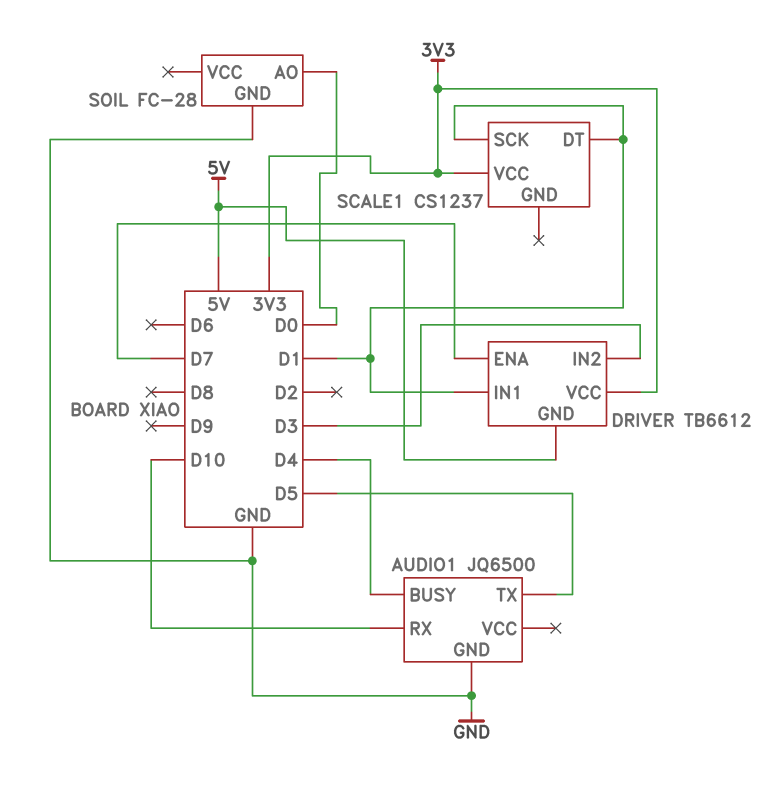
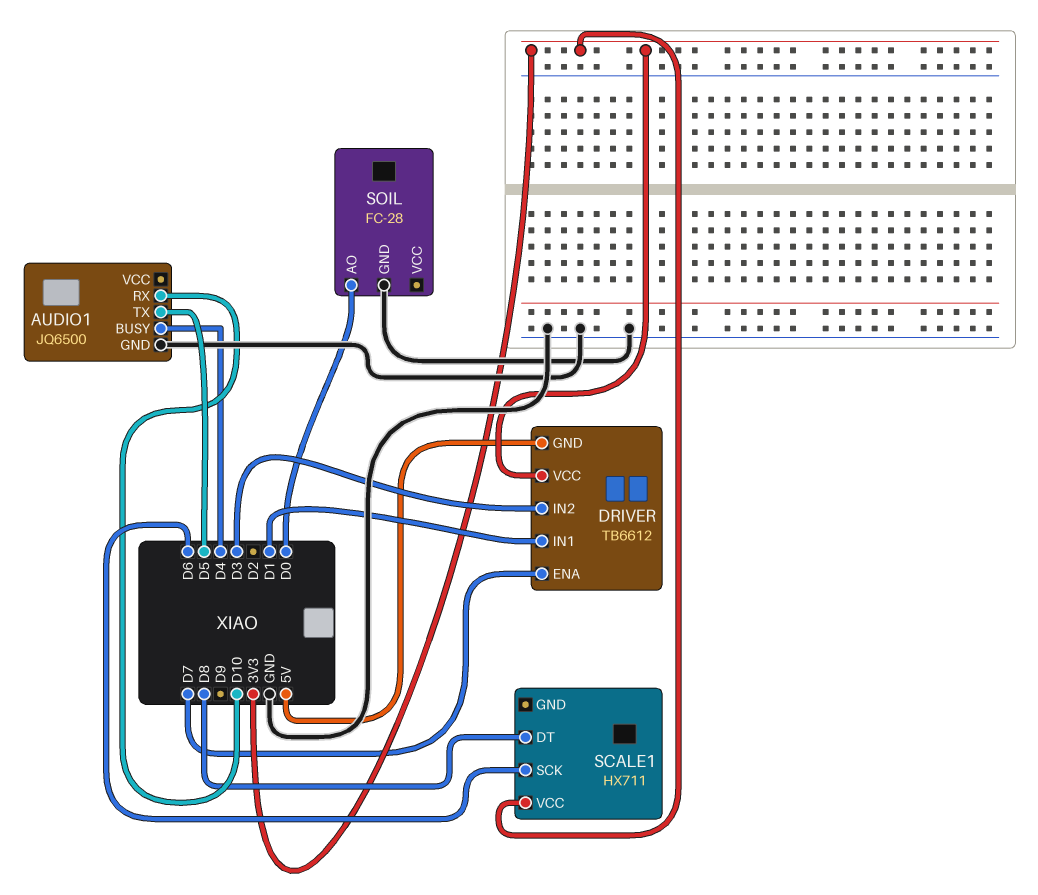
SCALE1: CS1237 -> HX711
SCALE1 pin DT: D1 -> D8
SCALE1 pin SCK: D1 -> D6

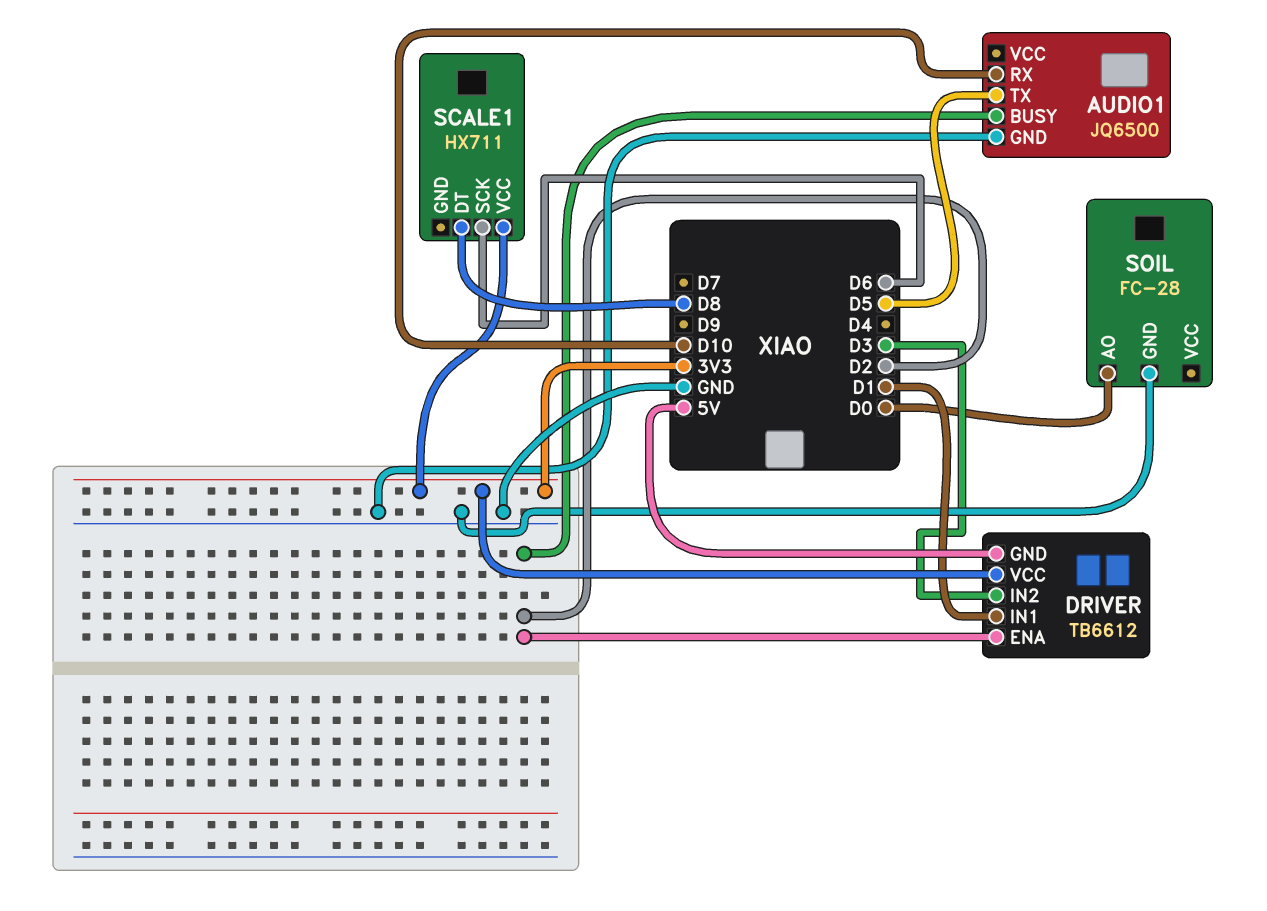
AUDIO1 pin BUSY: D4 -> D2
DRIVER pin ENA: D7 -> D2

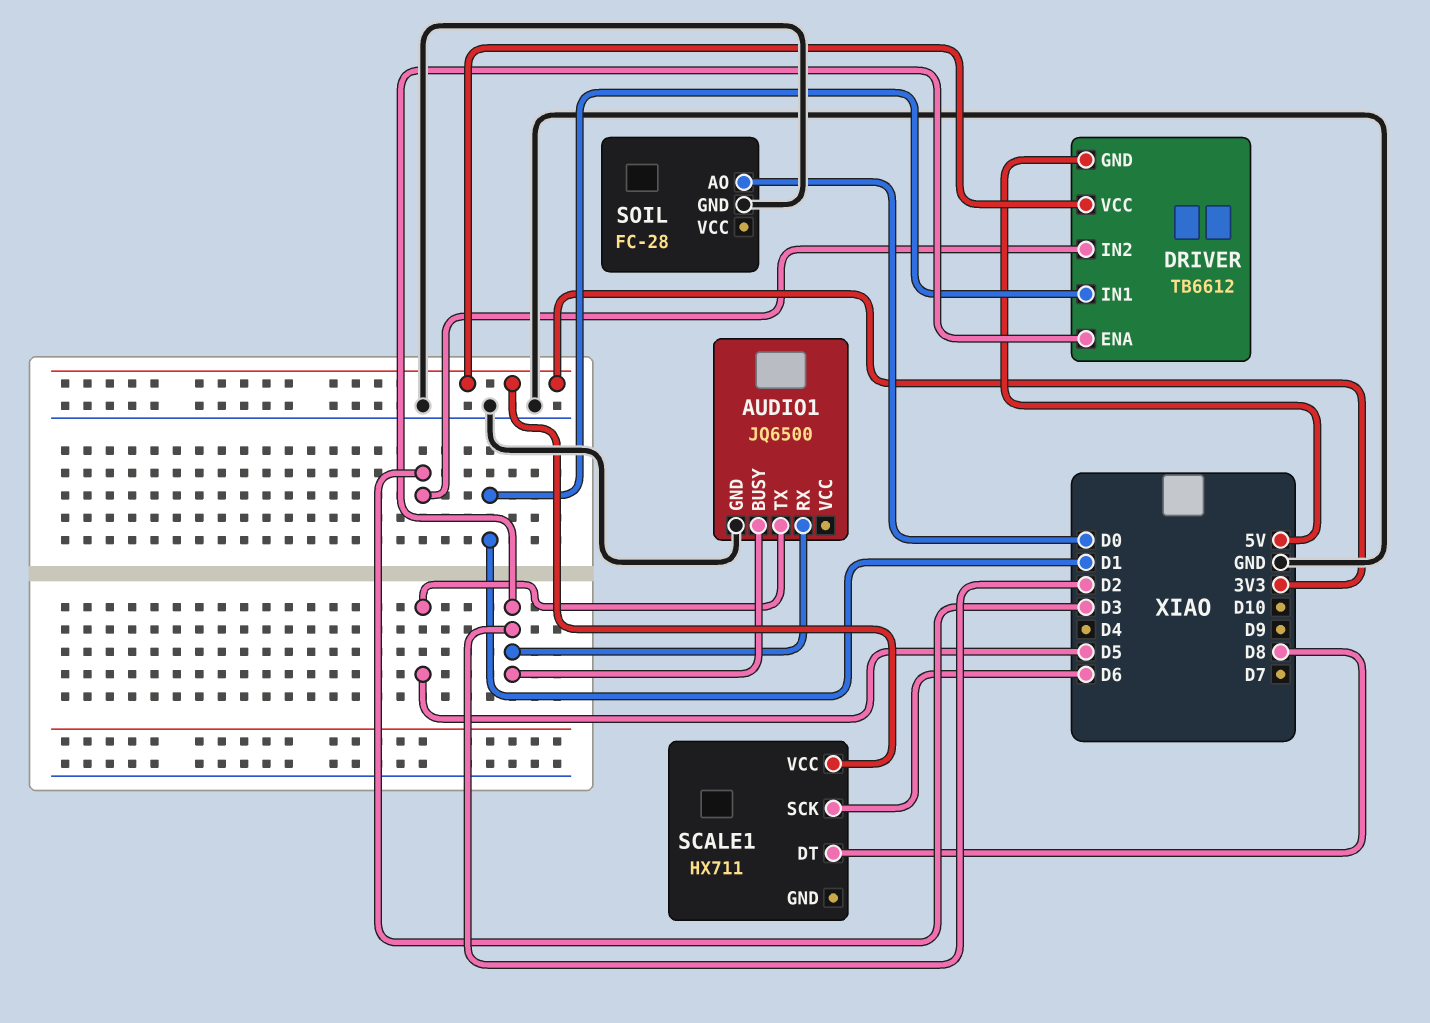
AUDIO1 pin RX: D10 -> D2

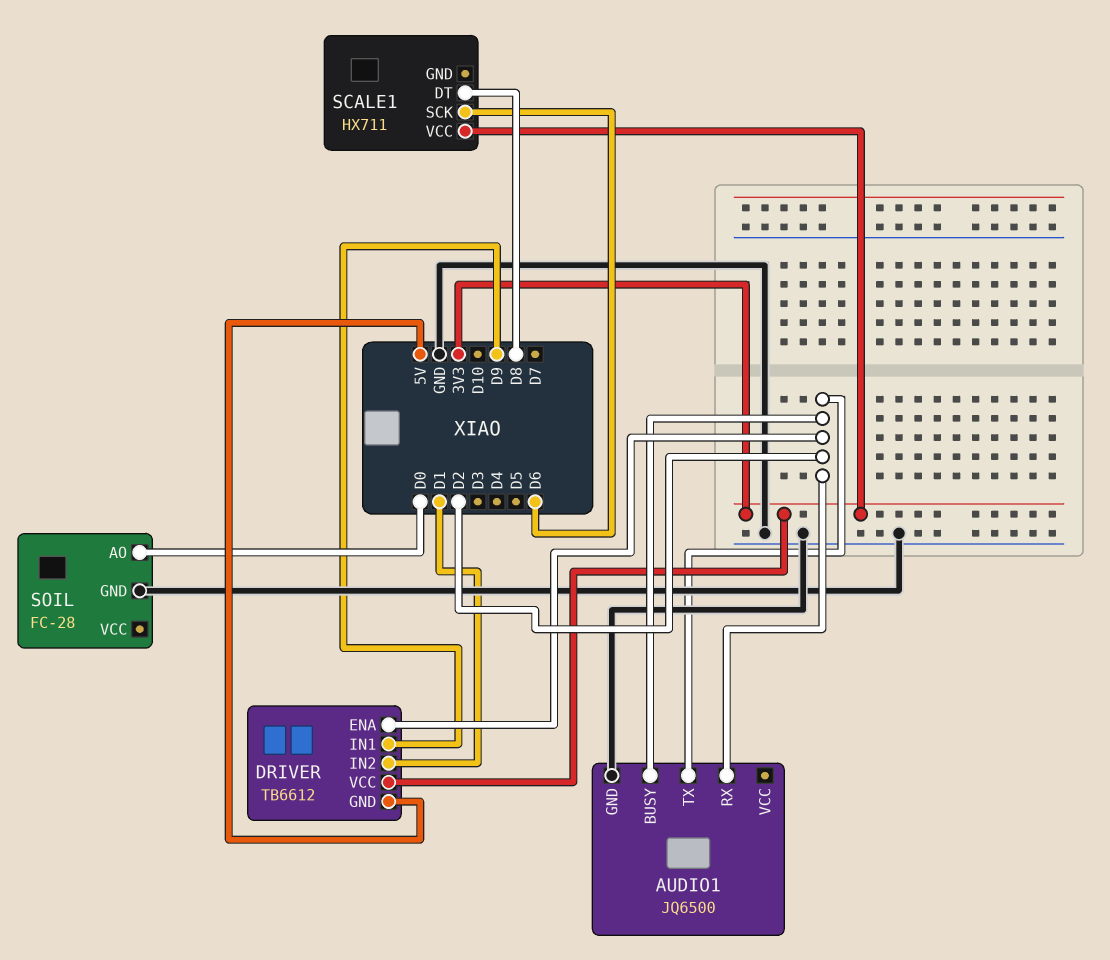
AUDIO1 pin TX: D5 -> D2
DRIVER pin IN1: D1 -> D9
DRIVER pin IN2: D3 -> D1

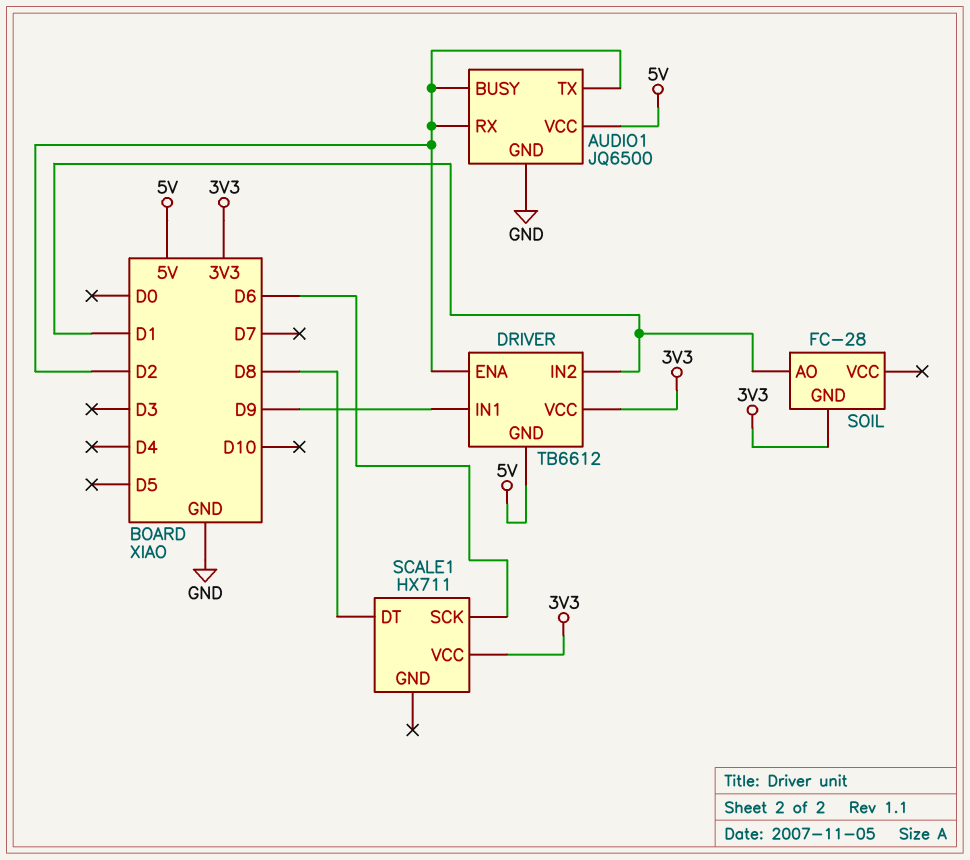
AUDIO1 pin VCC: none -> 5V
SOIL pin AO: D0 -> D1
SOIL pin GND: GND -> 3V3

